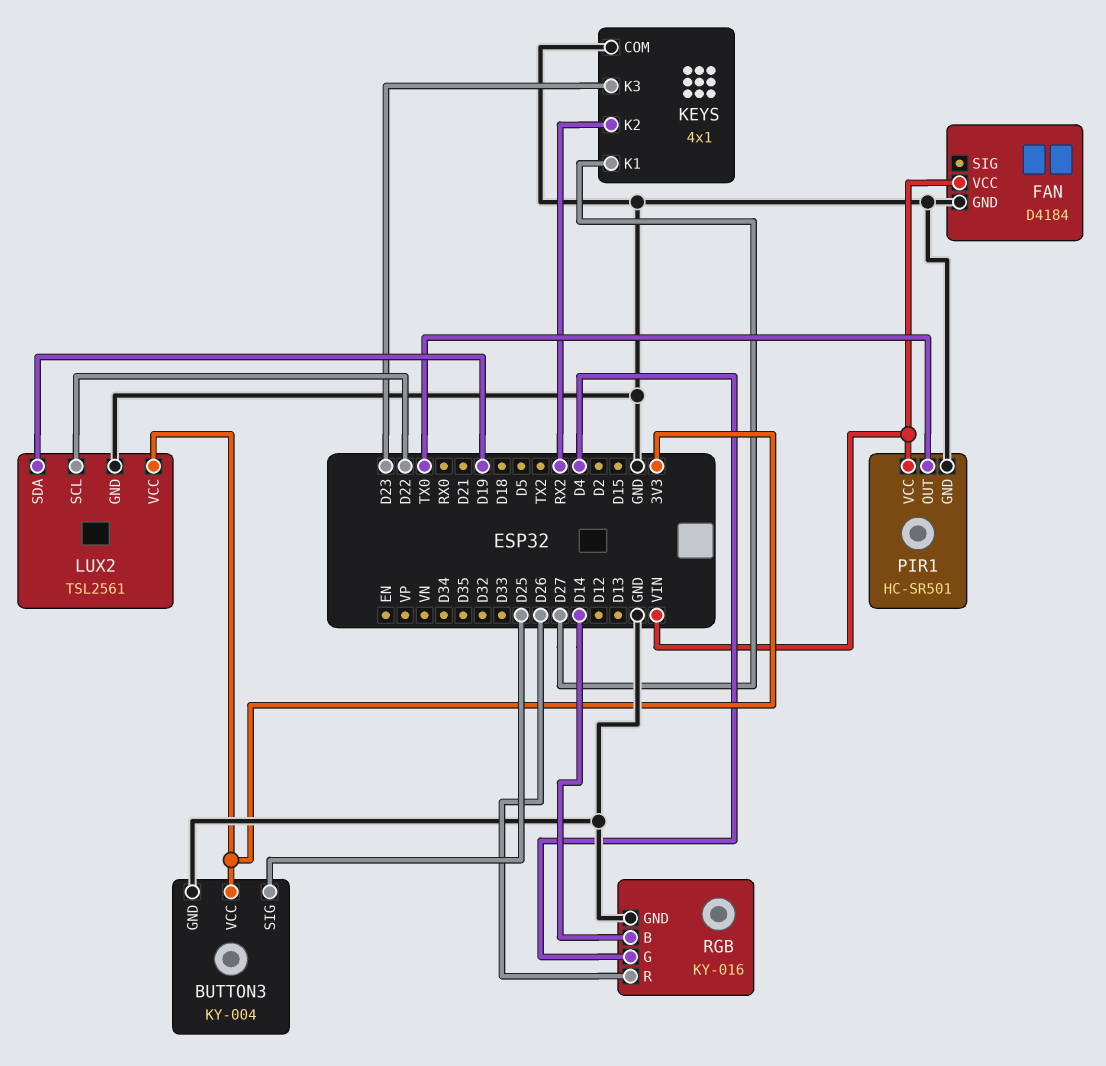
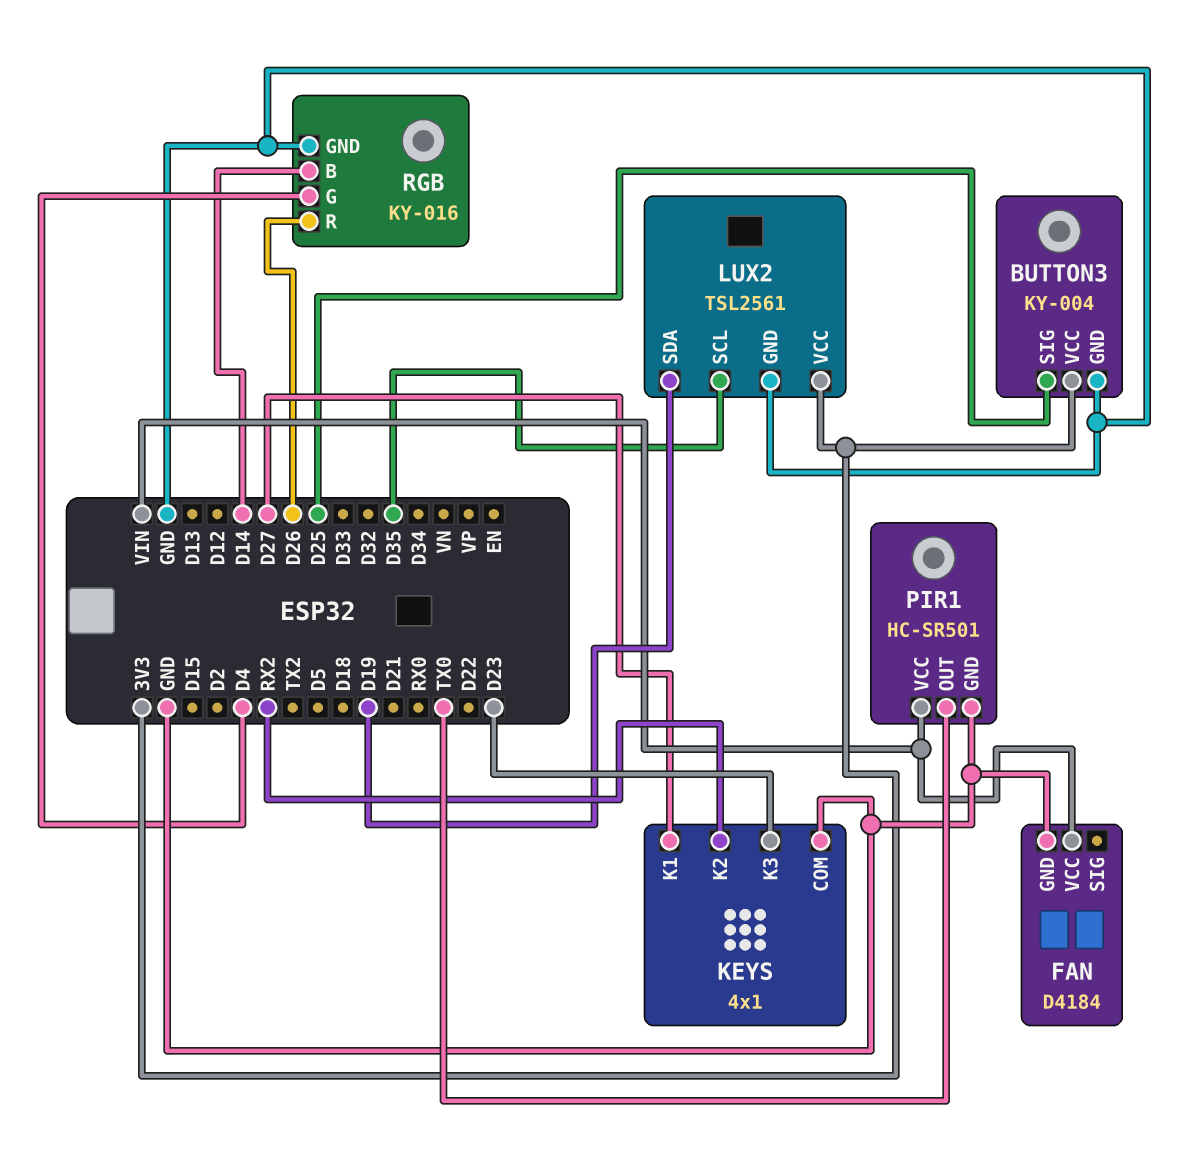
LUX2 pin SCL: D22 -> D35

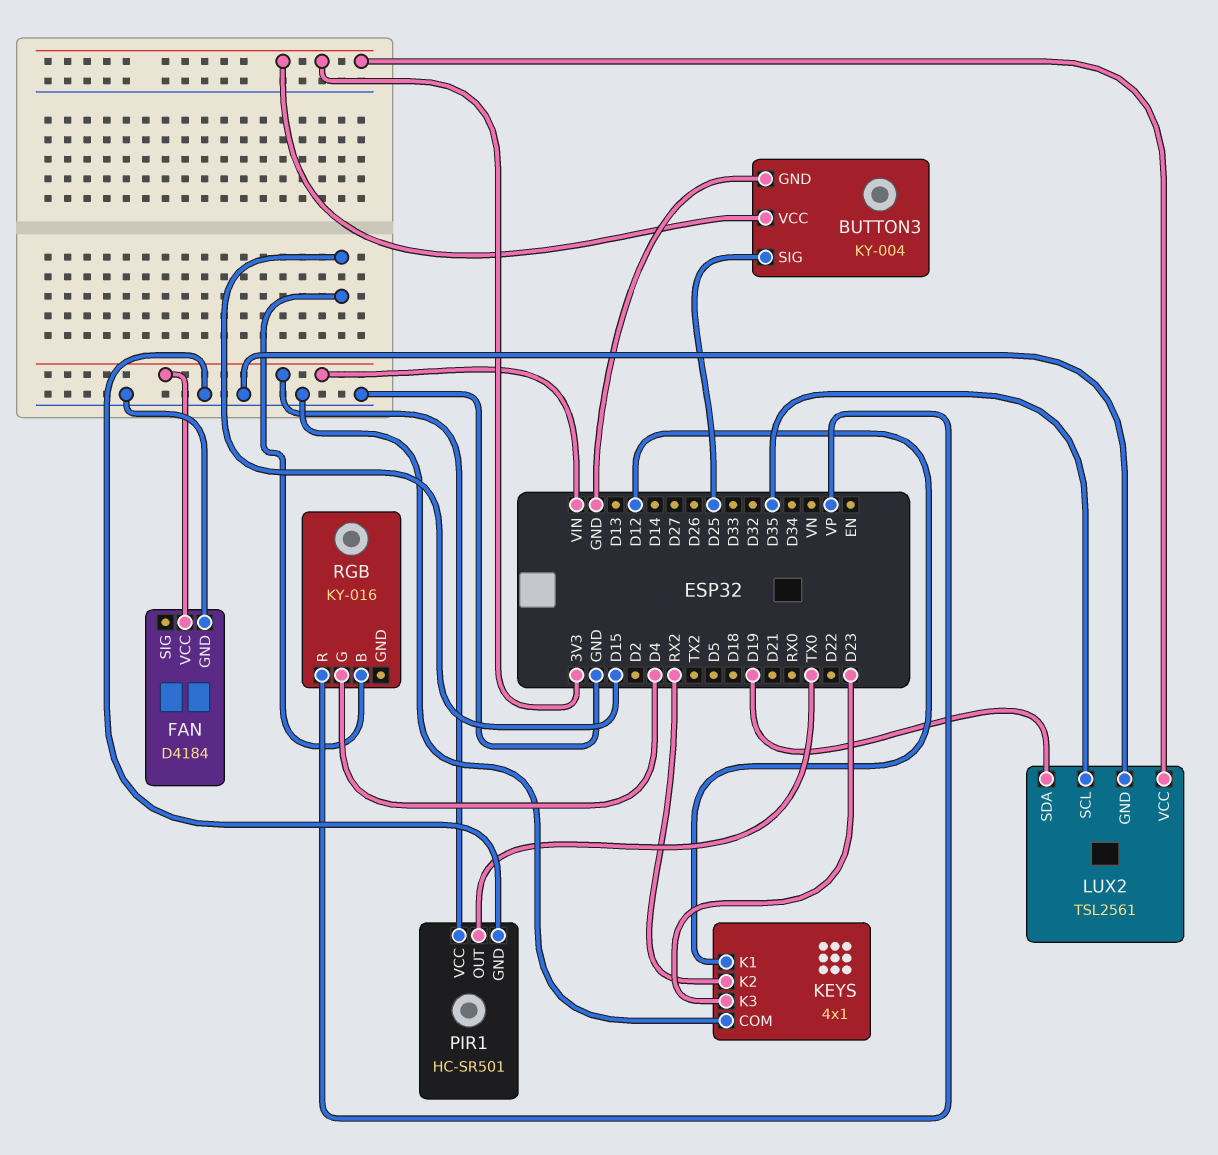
KEYS pin K1: D27 -> D12
RGB pin B: D14 -> D15
RGB pin GND: GND -> none
RGB pin R: D26 -> VP

